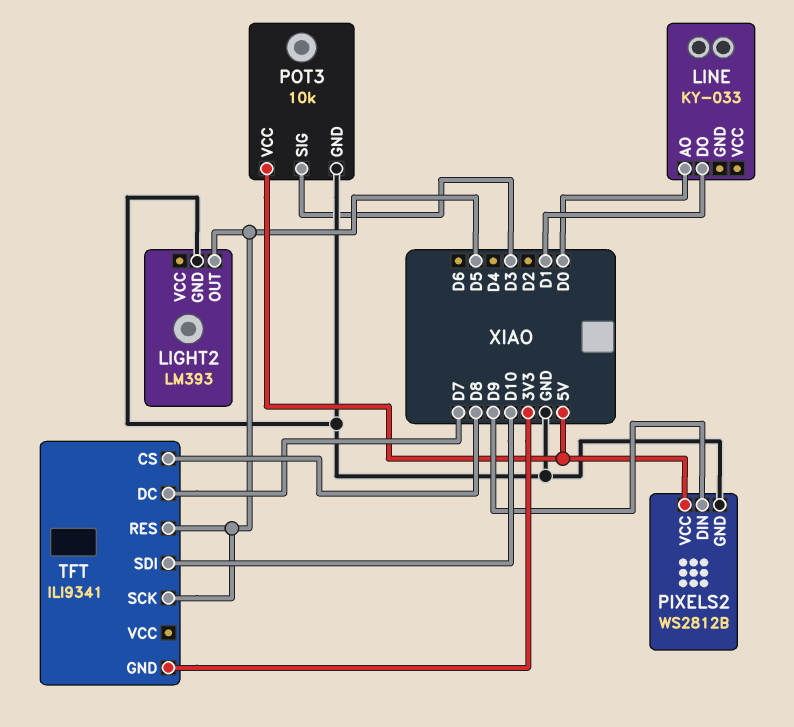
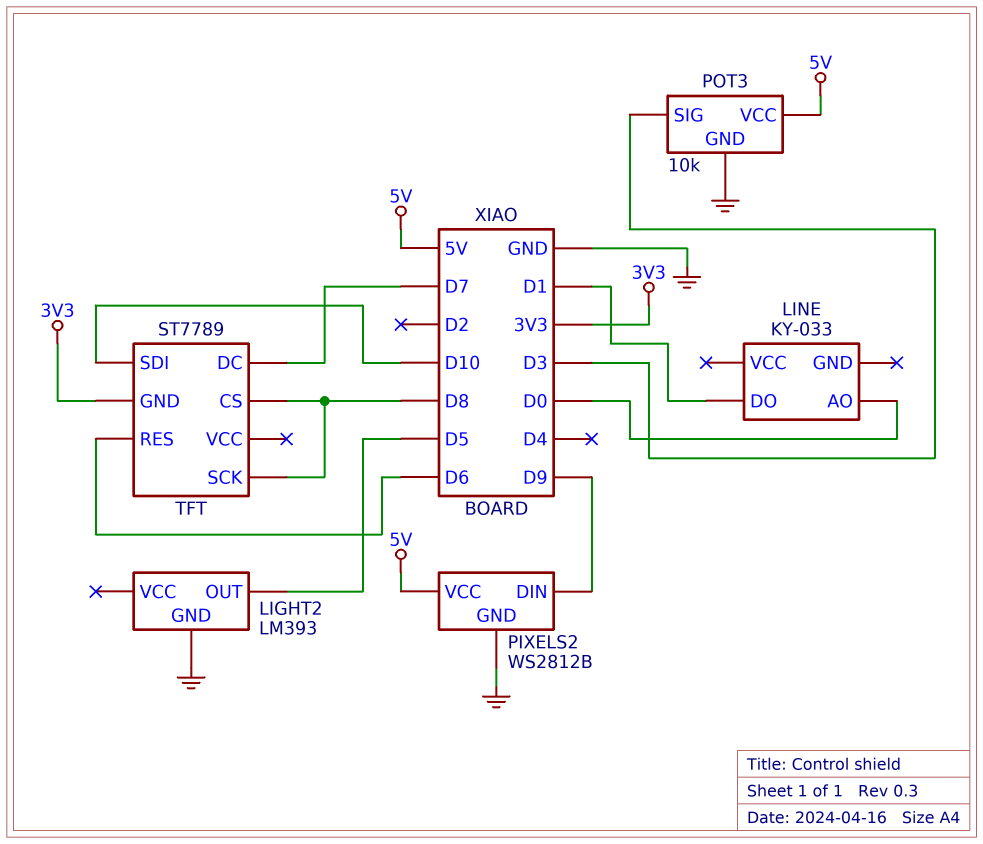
TFT: ILI9341 -> ST7789
TFT pin RES: D5 -> D6
TFT pin SCK: D5 -> D8

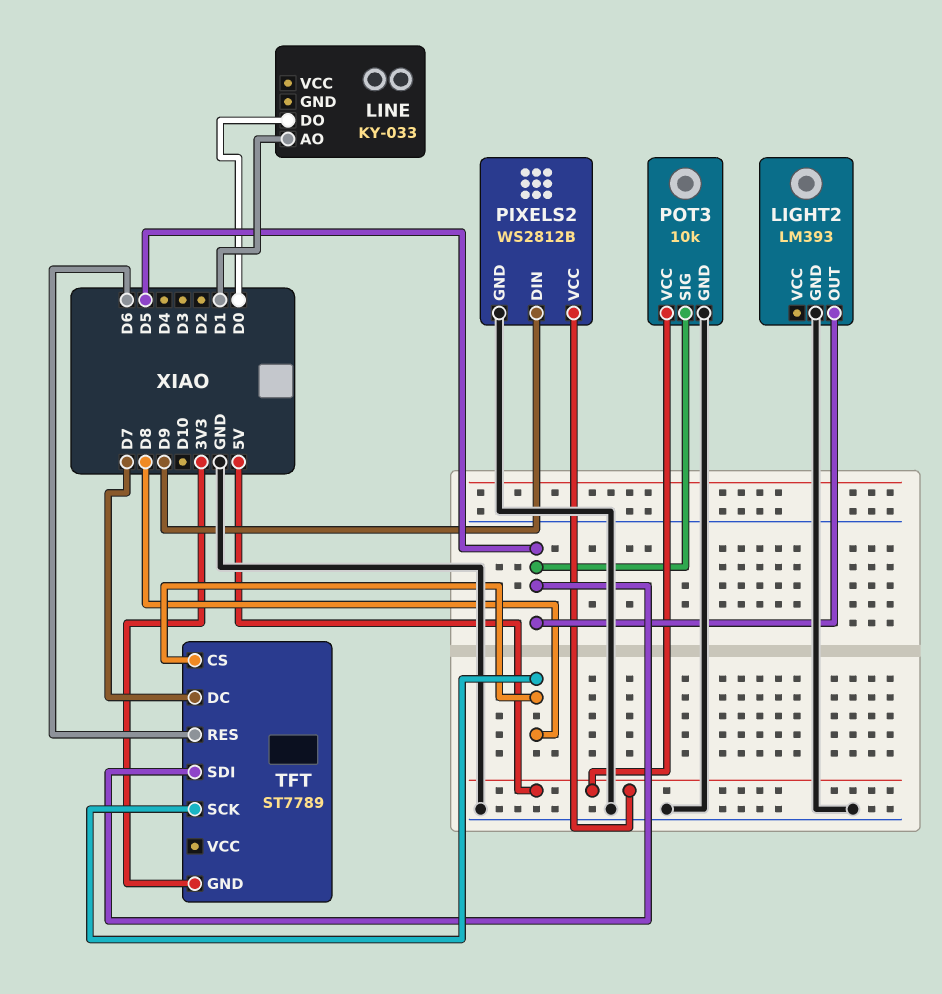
LINE pin AO: D0 -> D1
LINE pin DO: D1 -> D0
POT3 pin SIG: D3 -> D5
TFT pin SDI: D10 -> D5

